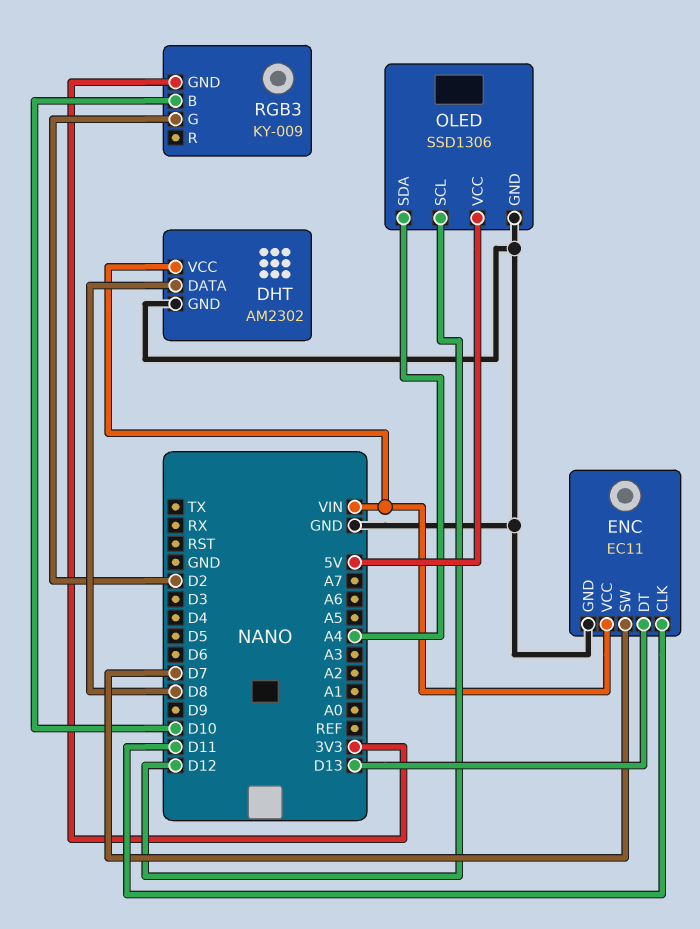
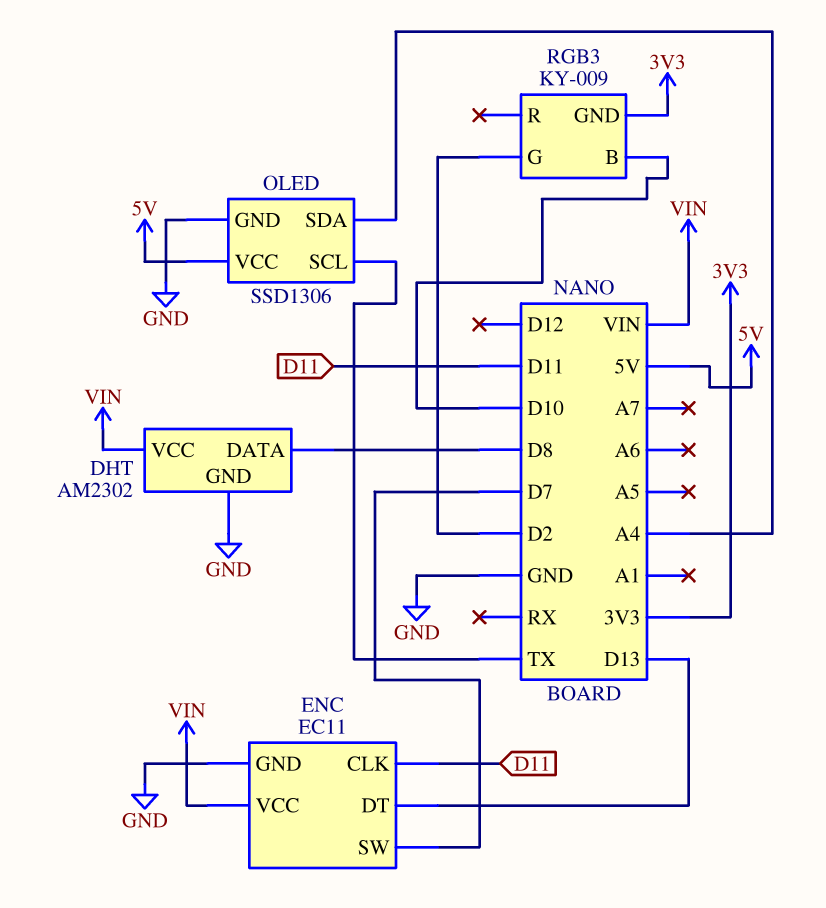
OLED pin SCL: D12 -> TX

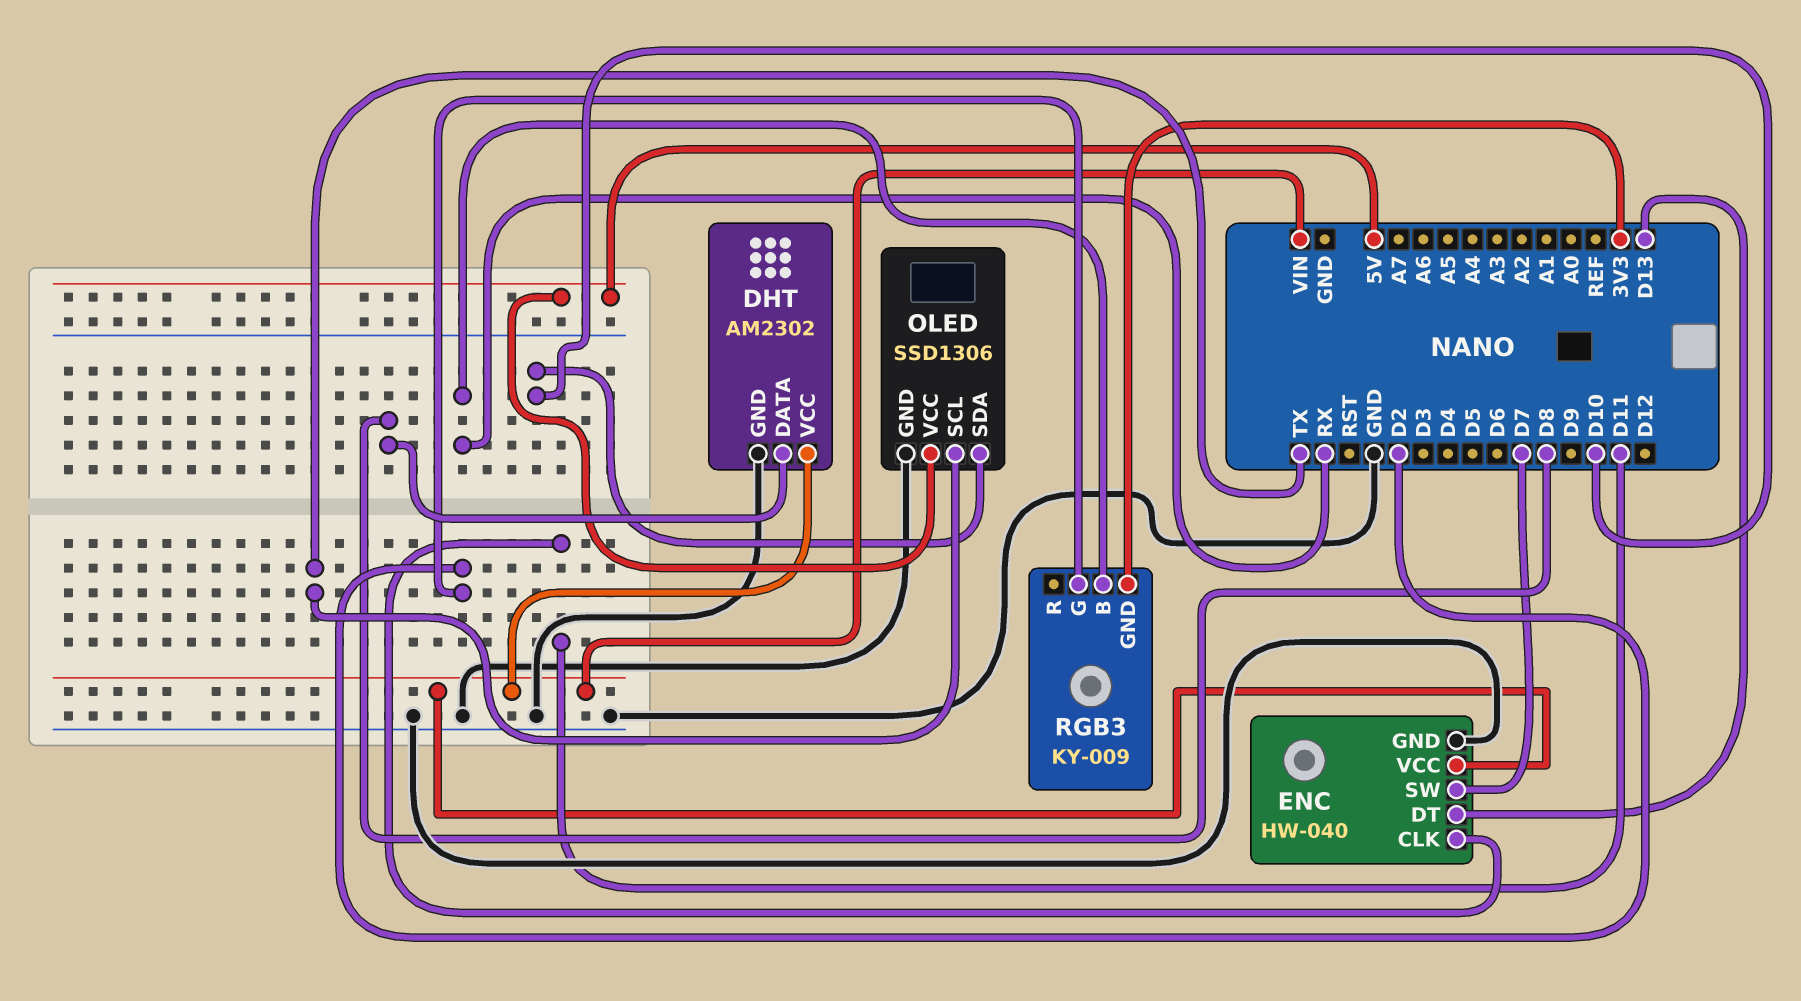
ENC: EC11 -> HW-040
OLED pin SDA: A4 -> D10
RGB3 pin B: D10 -> RX

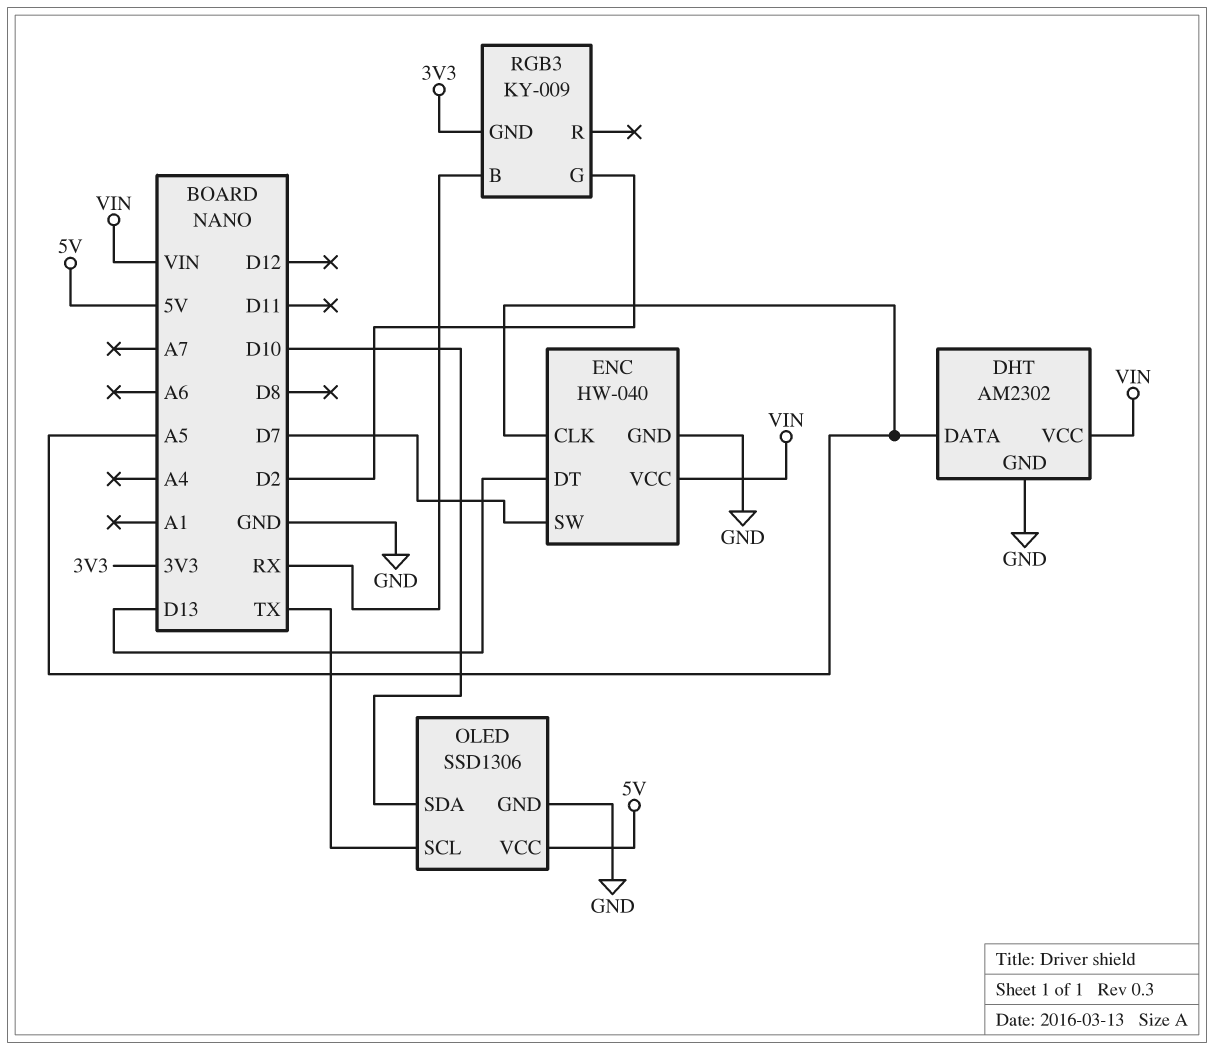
DHT pin DATA: D8 -> A5
ENC pin CLK: D11 -> A5

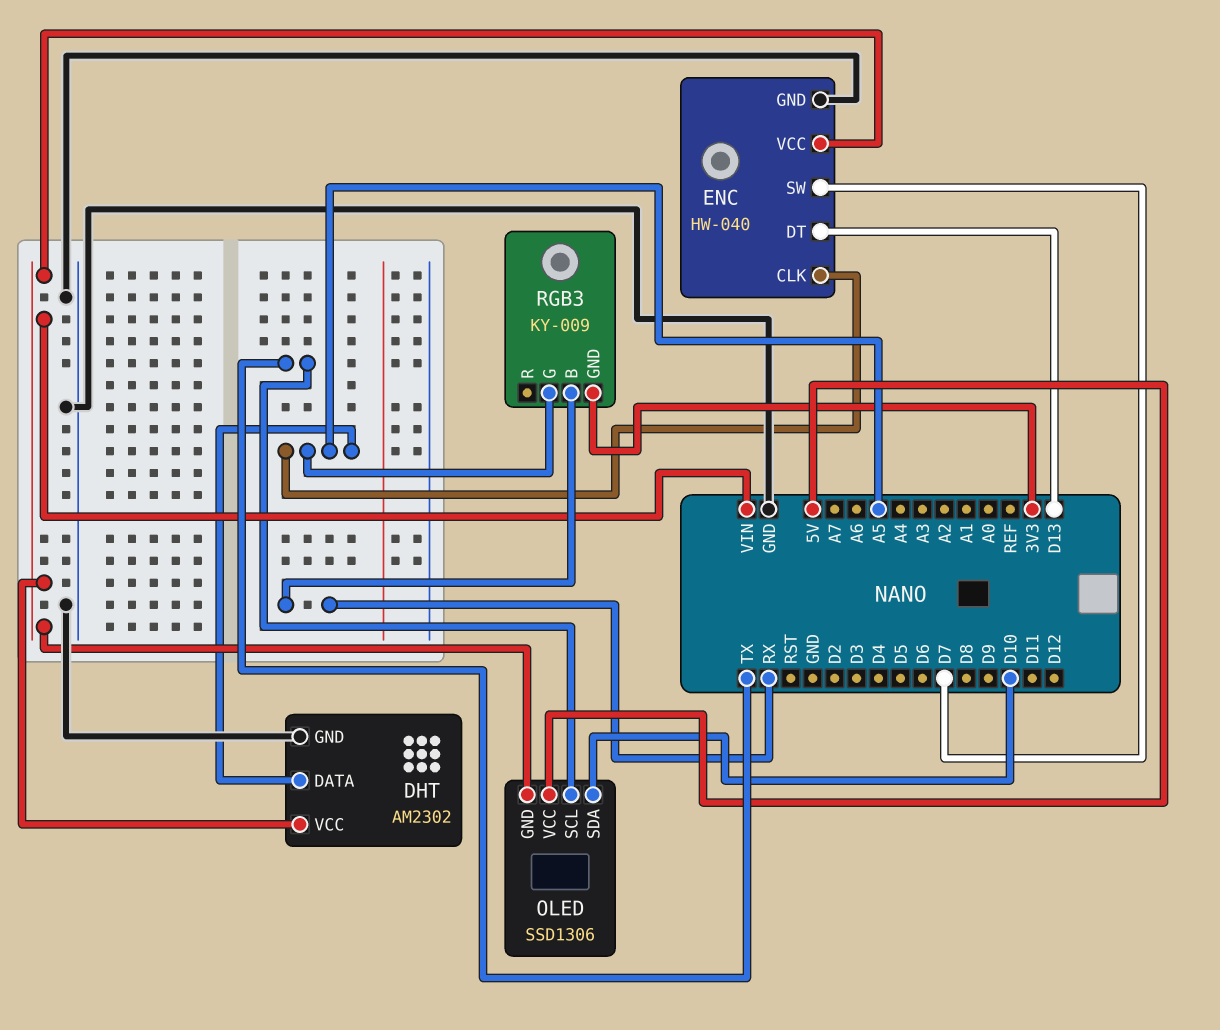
OLED pin GND: GND -> VIN
RGB3 pin G: D2 -> A5

